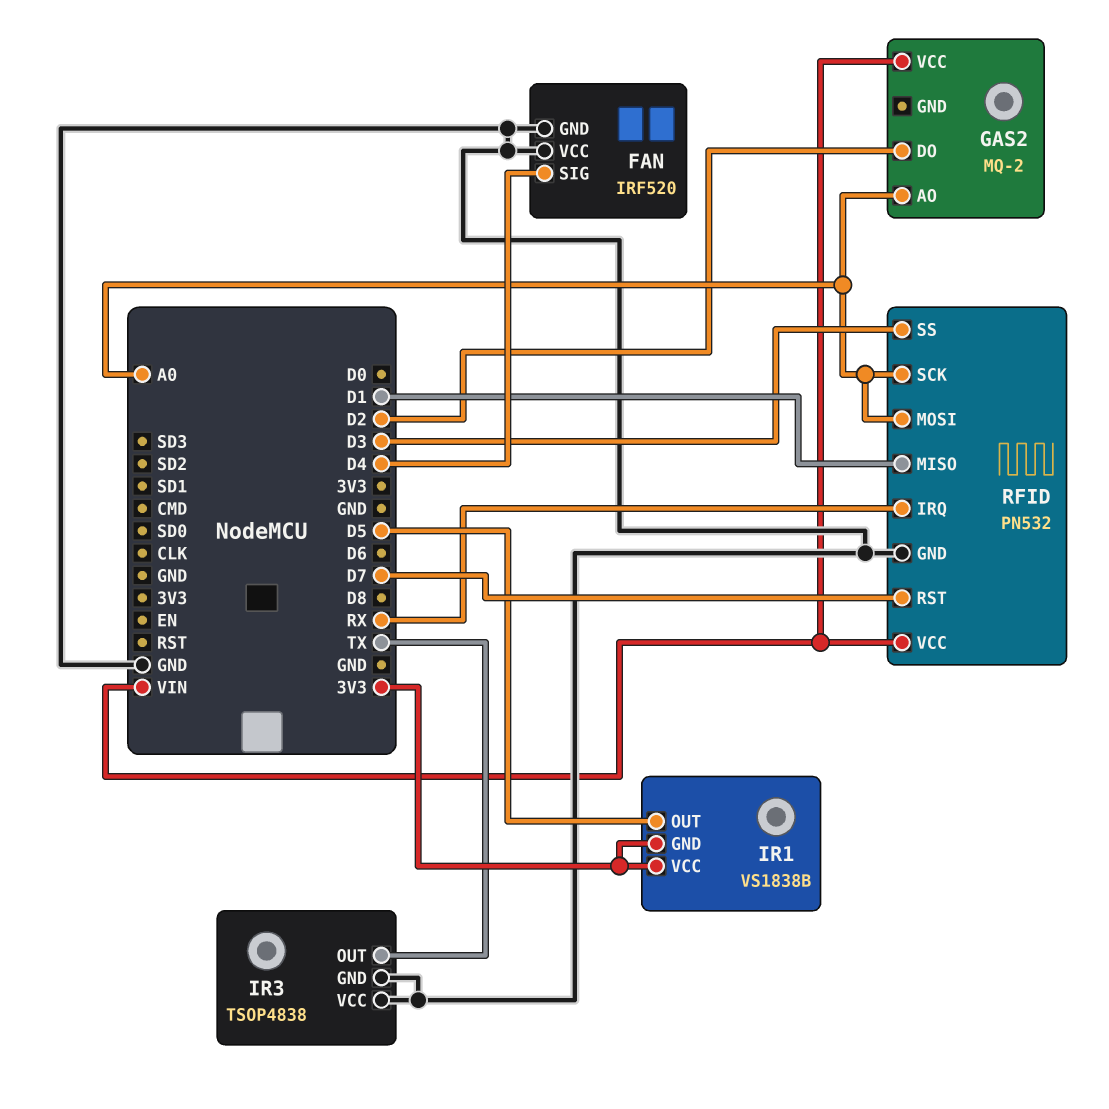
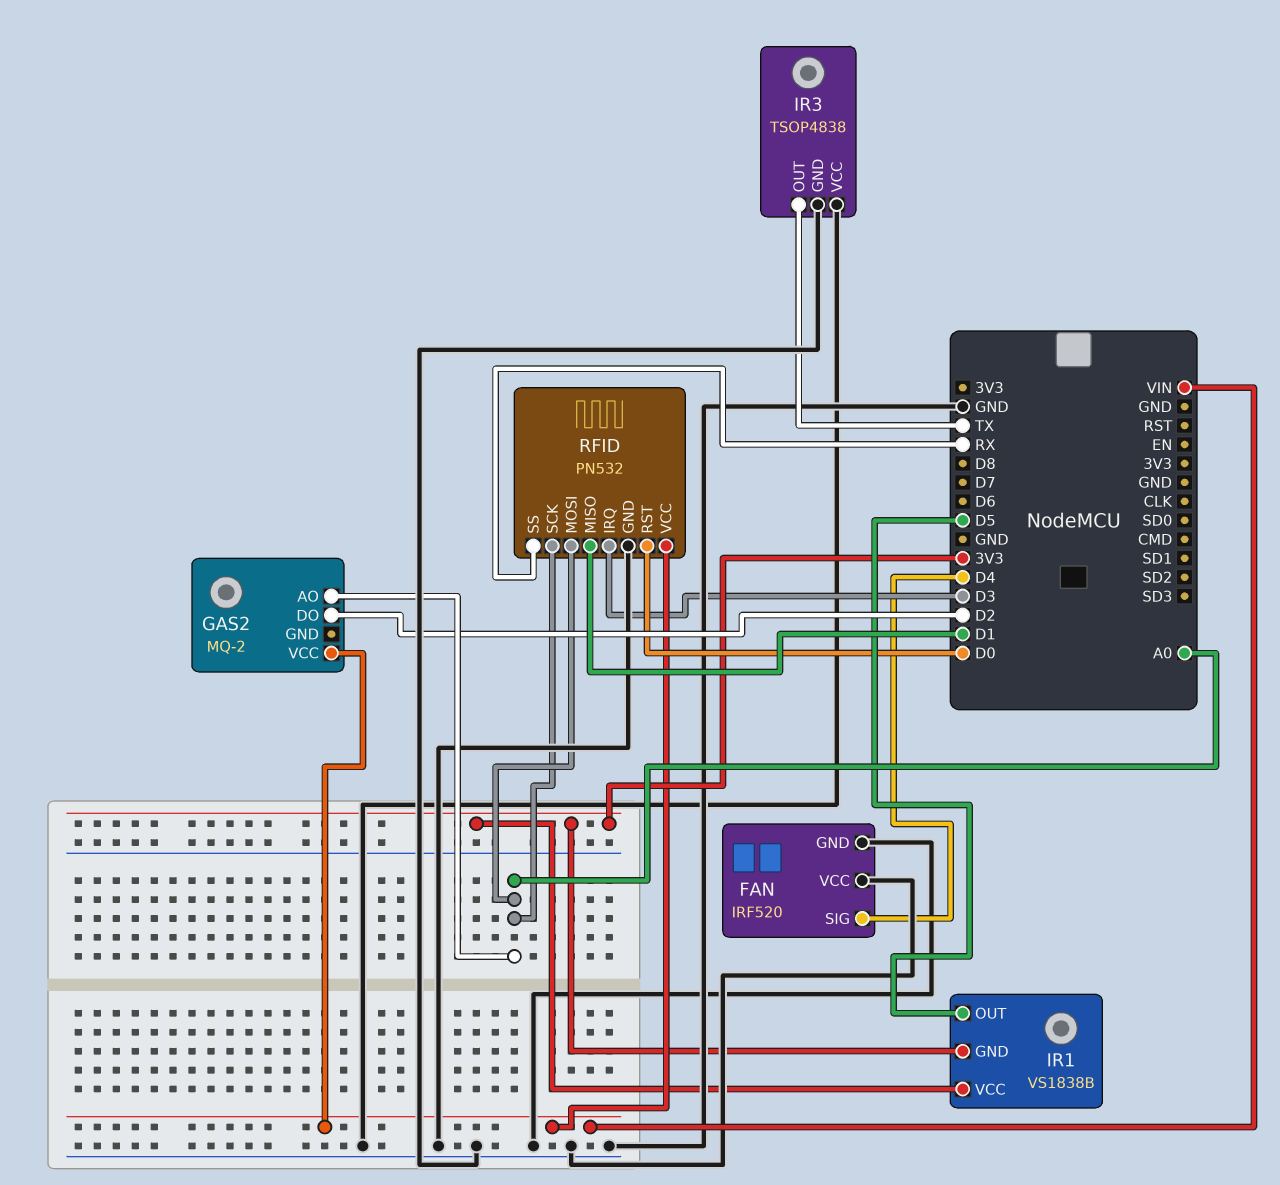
RFID pin IRQ: RX -> D3
RFID pin RST: D7 -> D0
RFID pin SS: D3 -> RX

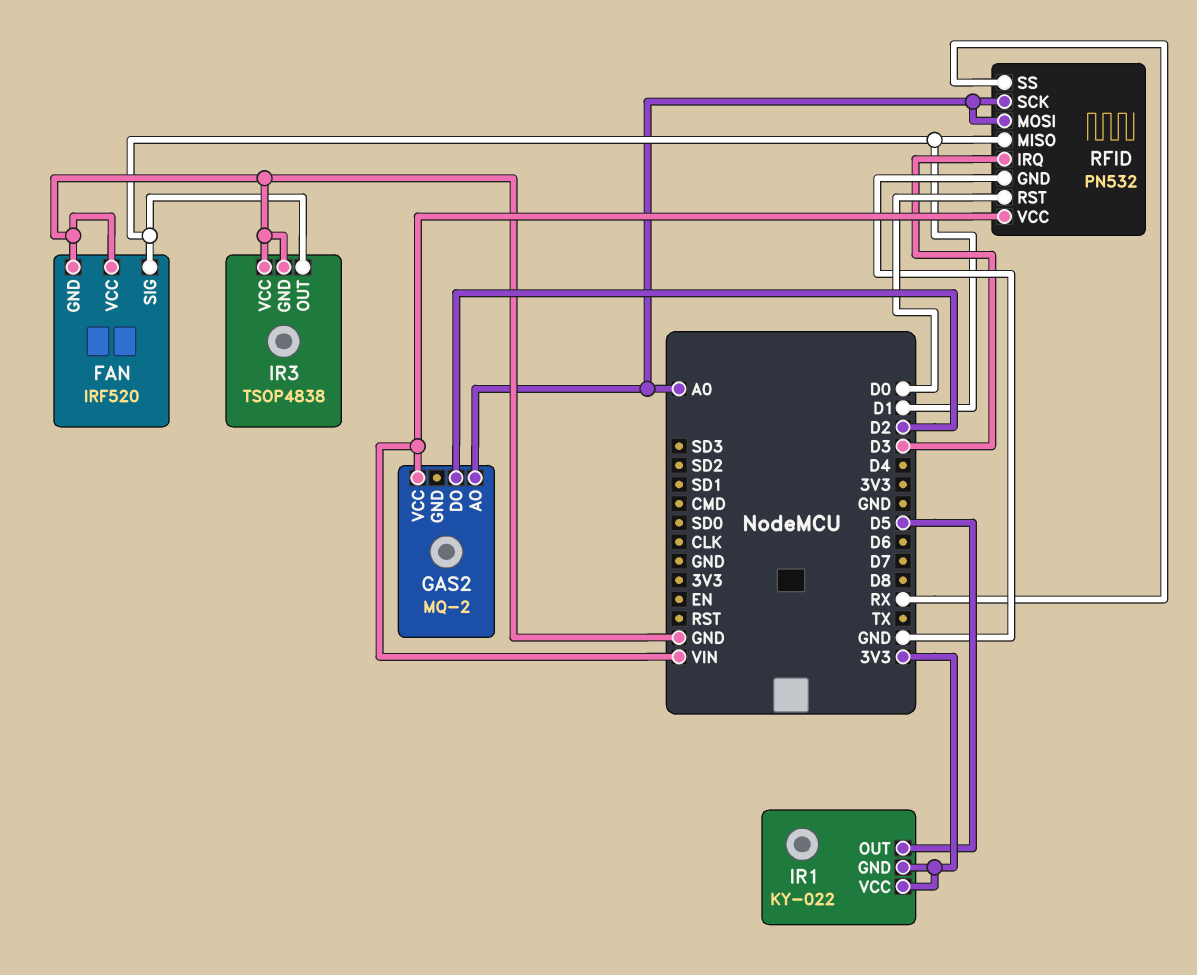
FAN pin SIG: D4 -> D1
IR1: VS1838B -> KY-022
IR3 pin OUT: TX -> D1

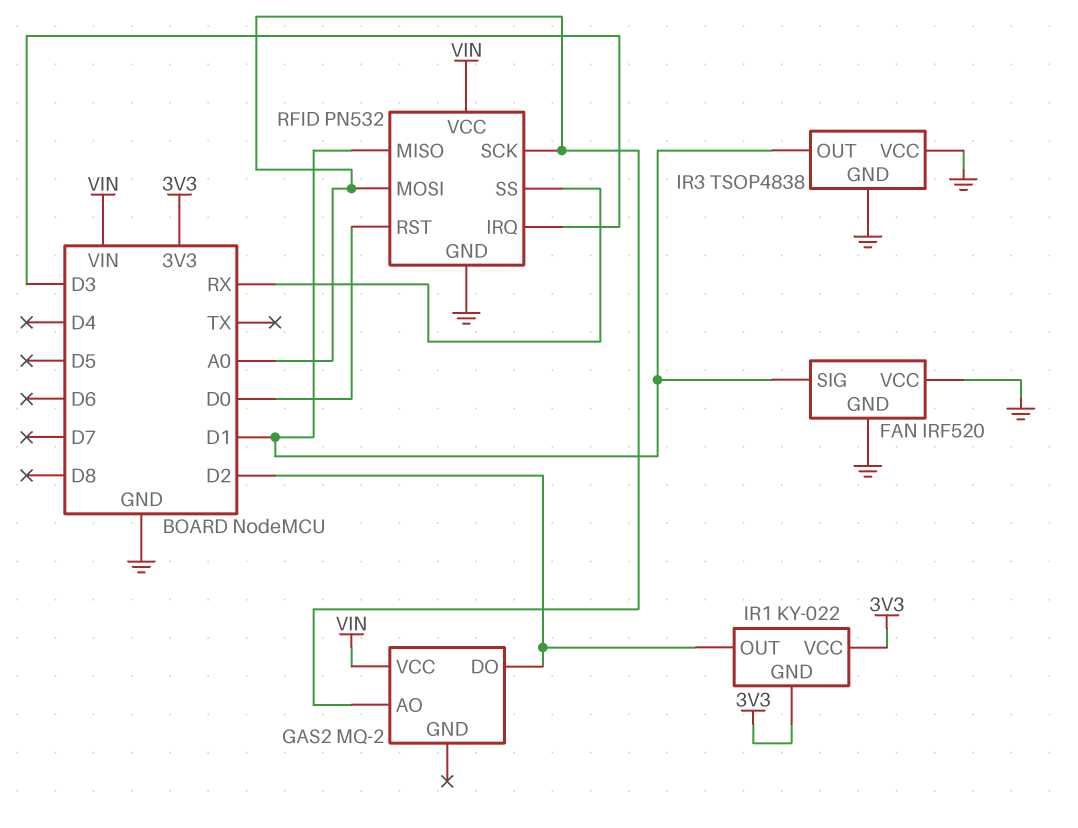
IR1 pin OUT: D5 -> D2

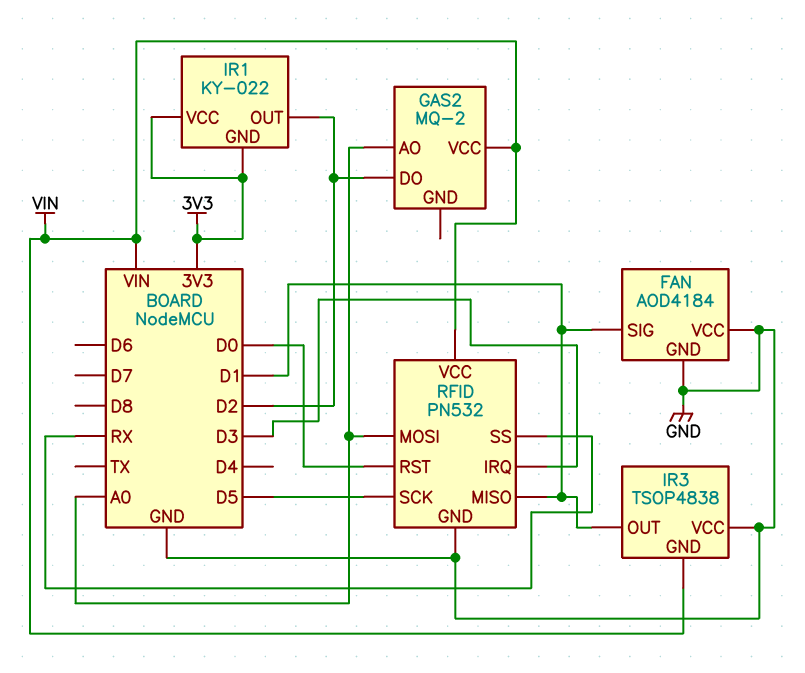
FAN: IRF520 -> AOD4184
IR3 pin GND: GND -> VIN
RFID pin SCK: A0 -> D5

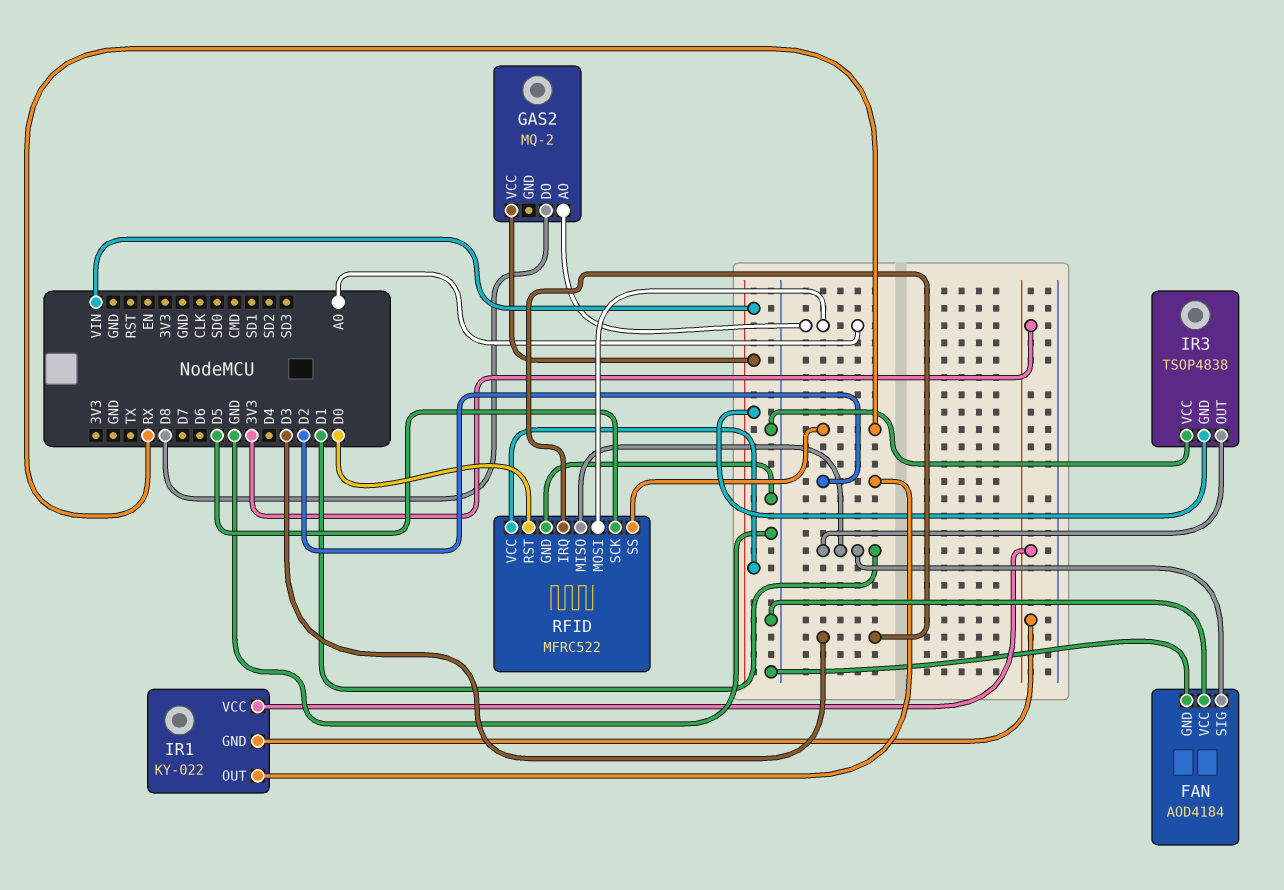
GAS2 pin DO: D2 -> D8
RFID: PN532 -> MFRC522

